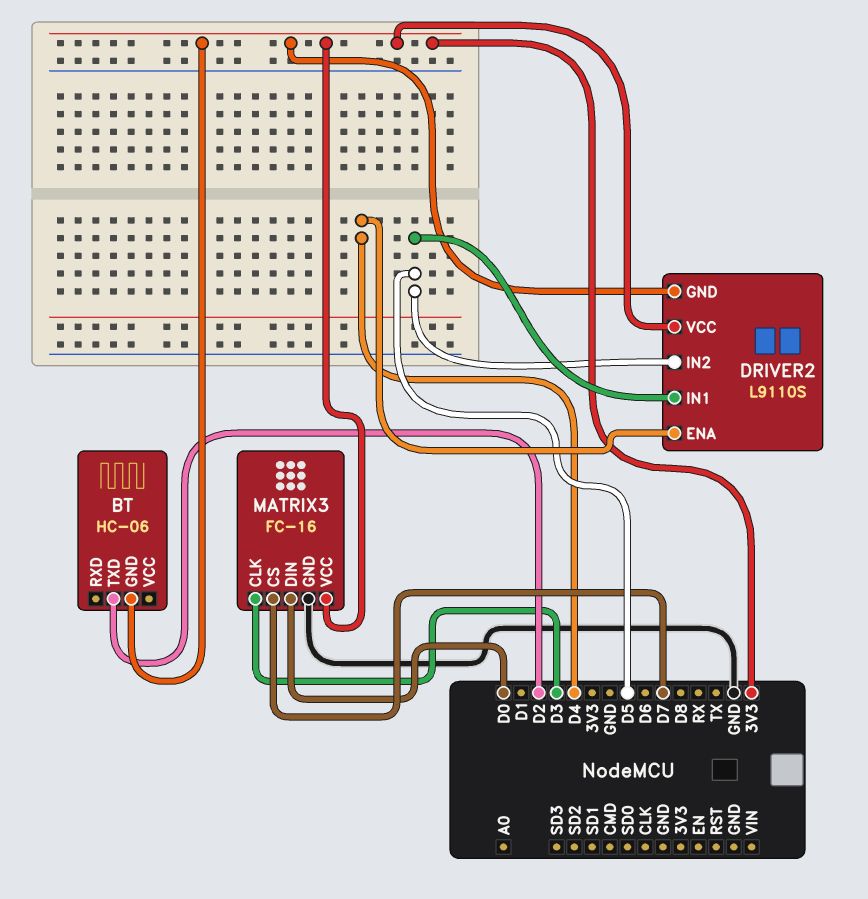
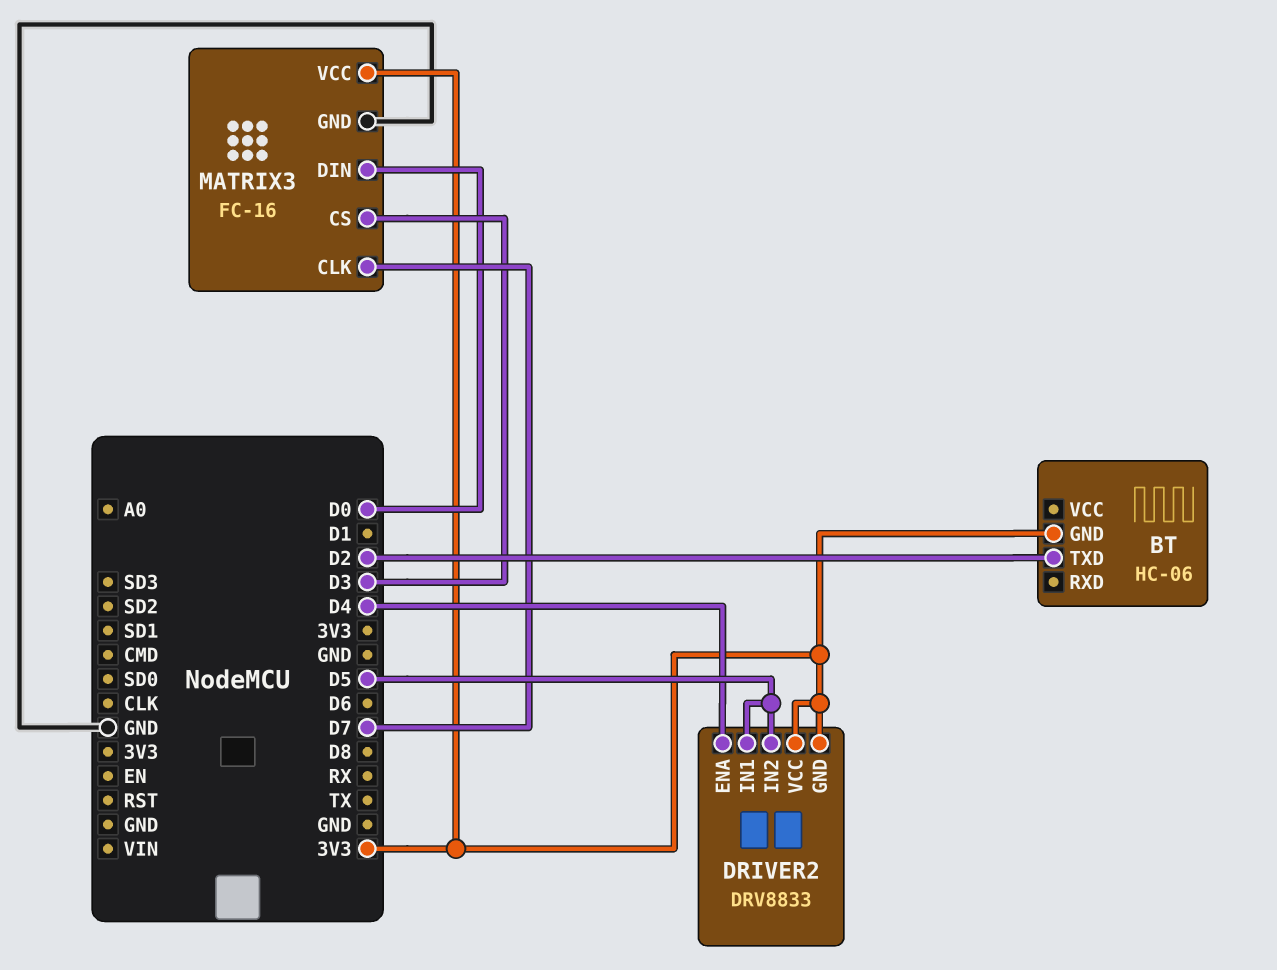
DRIVER2: L9110S -> DRV8833
MATRIX3 pin CLK: D3 -> D7
MATRIX3 pin CS: D7 -> D3

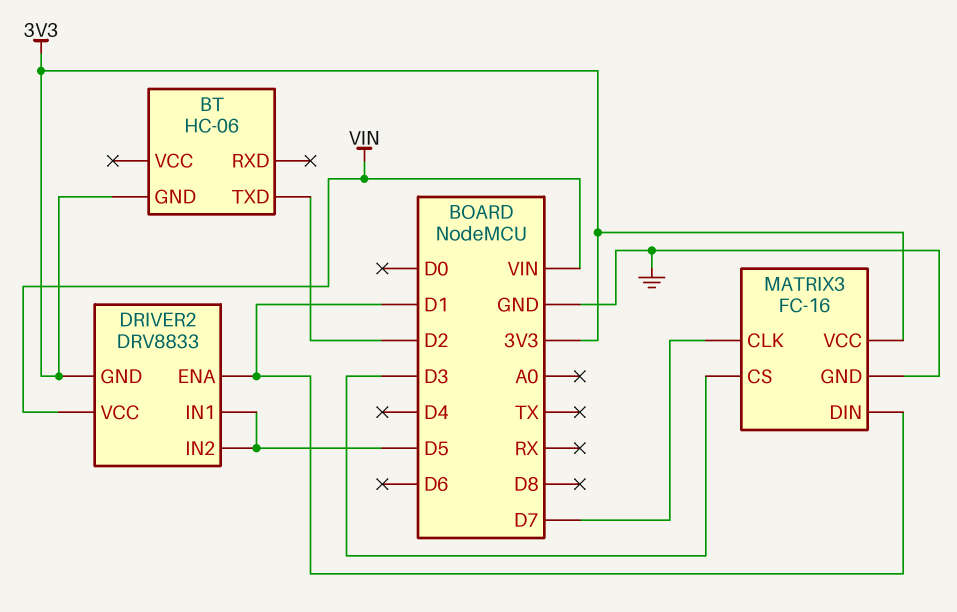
DRIVER2 pin ENA: D4 -> D1
DRIVER2 pin VCC: 3V3 -> VIN
MATRIX3 pin DIN: D0 -> D1

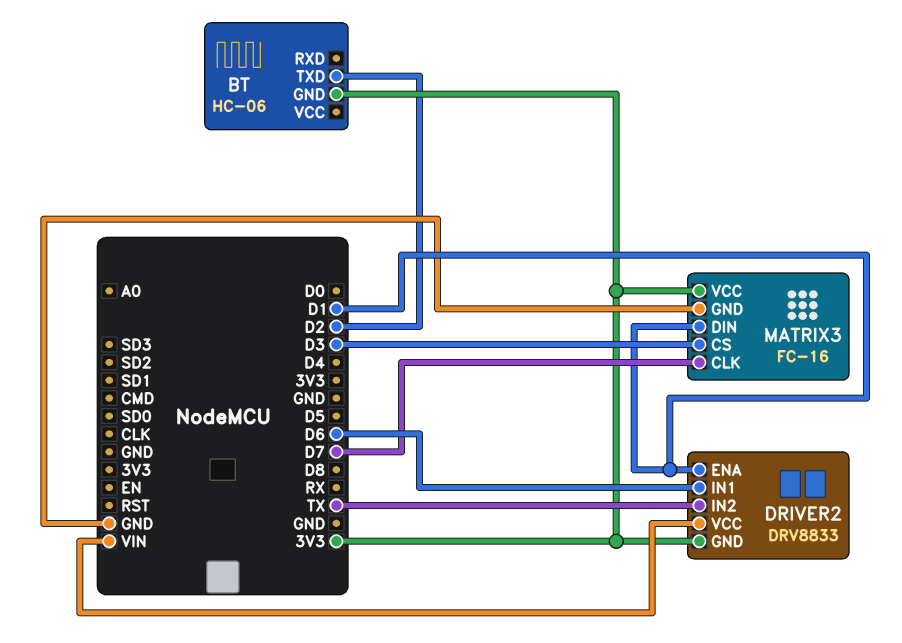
DRIVER2 pin IN1: D5 -> D6
DRIVER2 pin IN2: D5 -> TX

